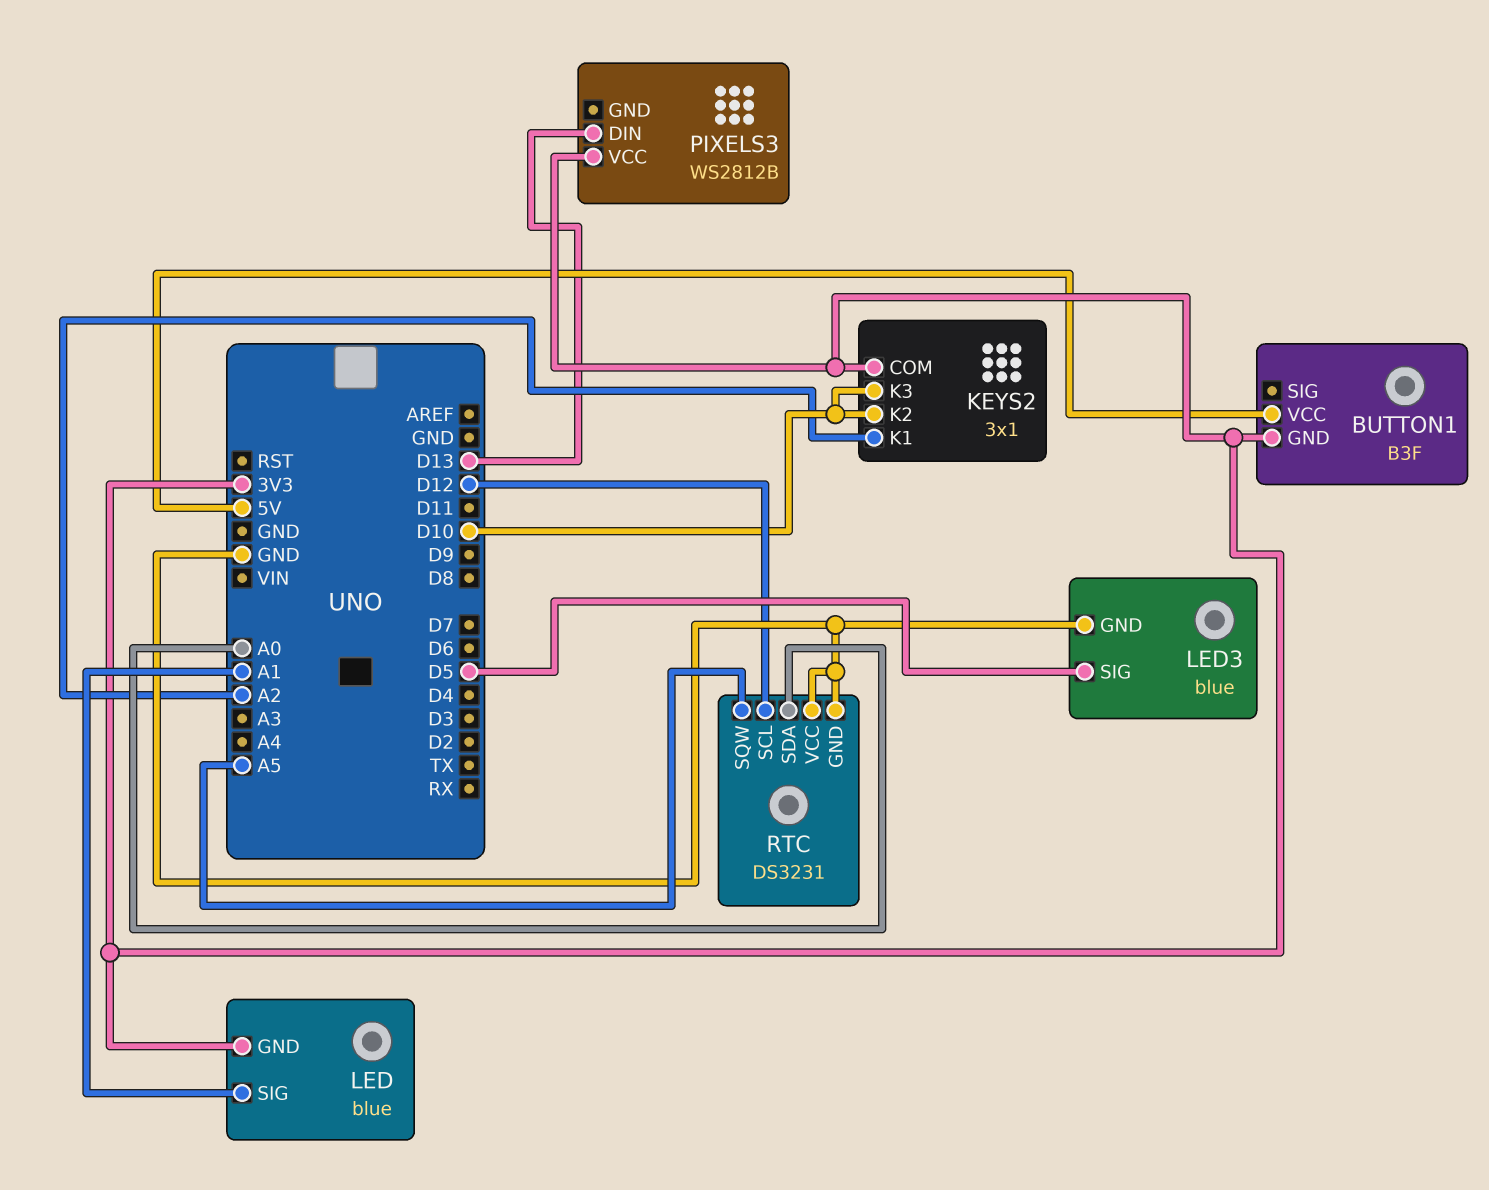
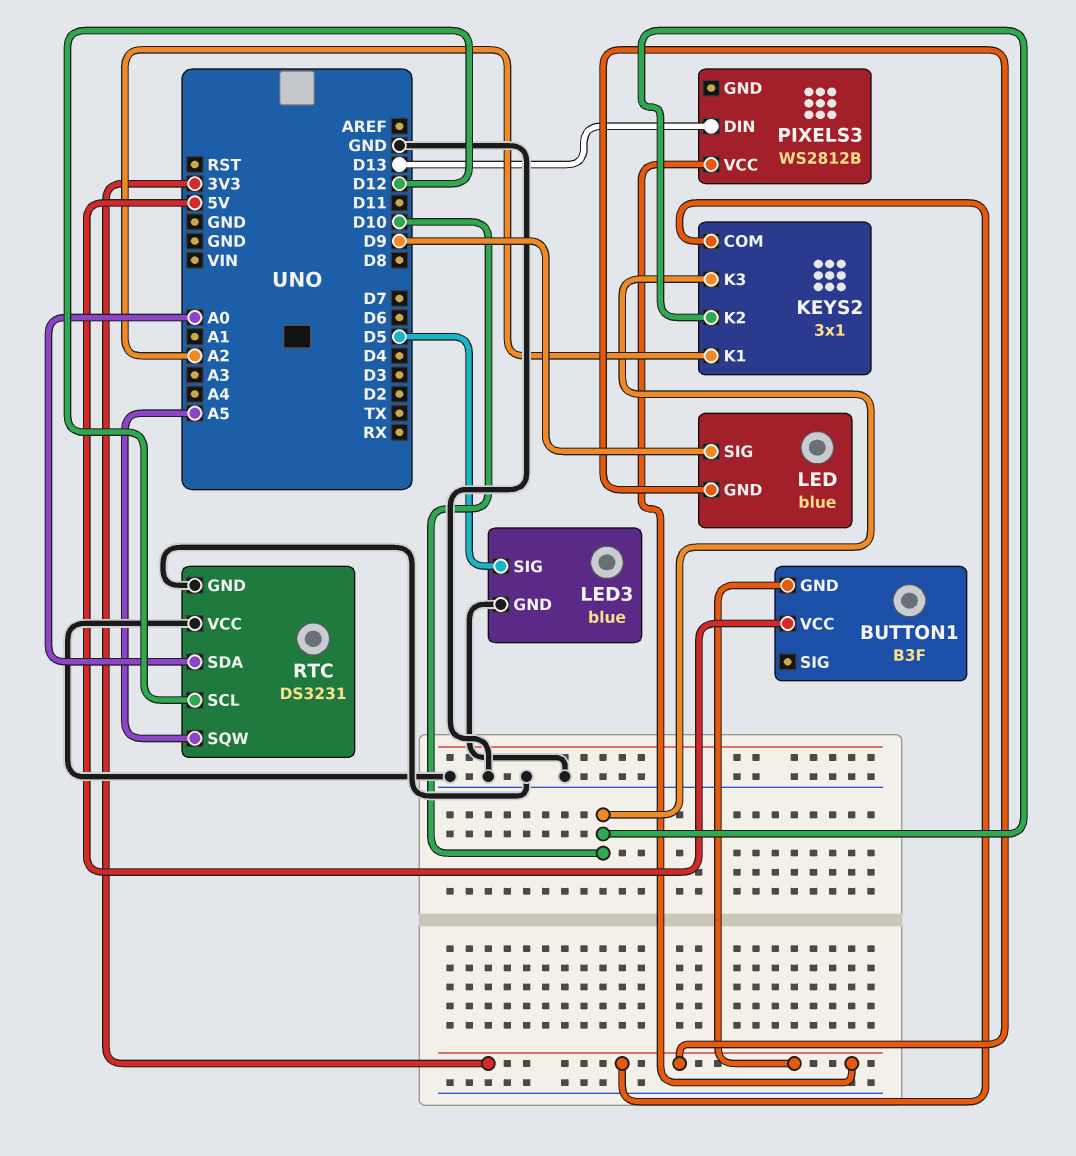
LED pin SIG: A1 -> D9

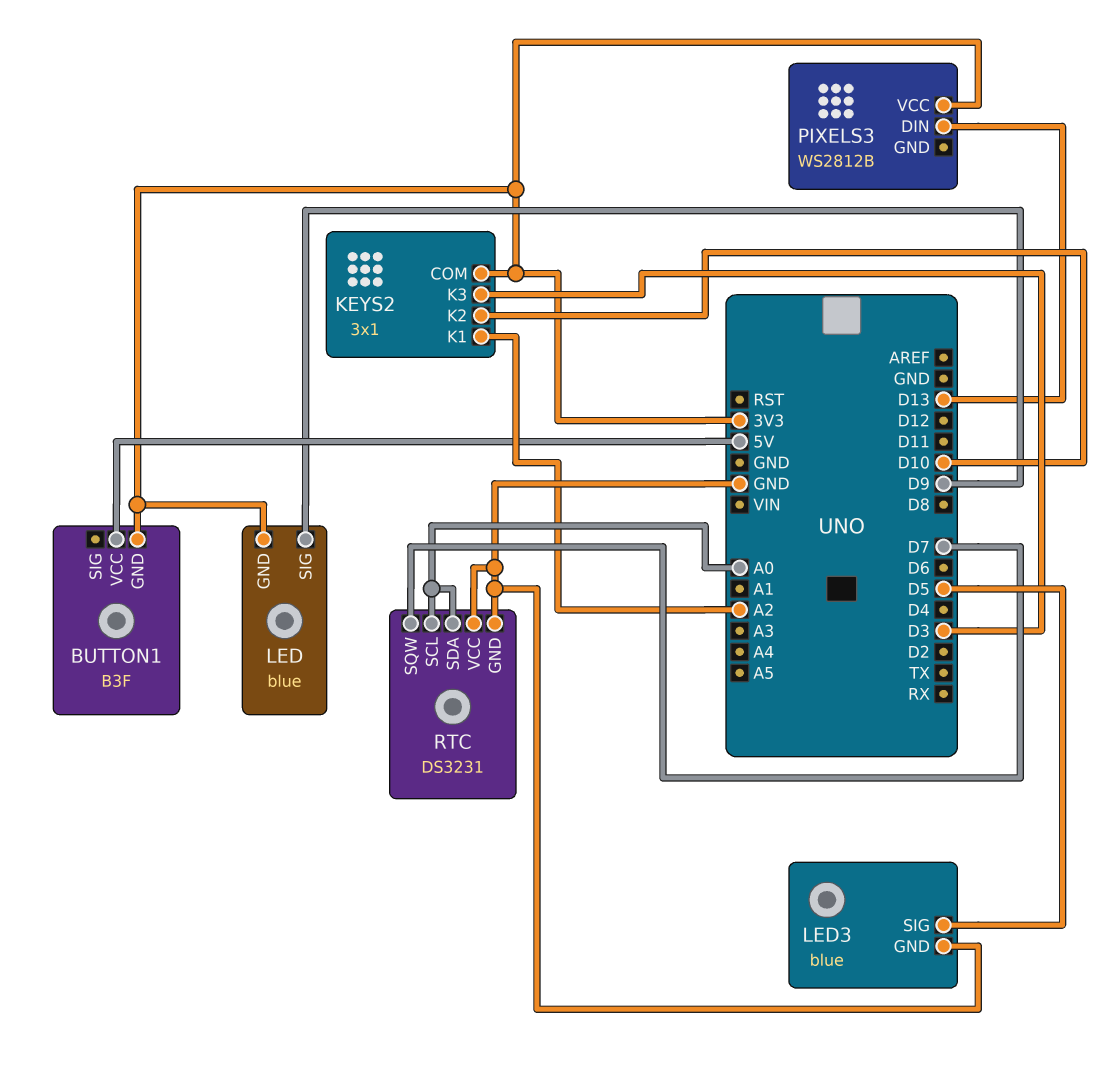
KEYS2 pin K3: D10 -> D3
RTC pin SCL: D12 -> A0
RTC pin SQW: A5 -> D7

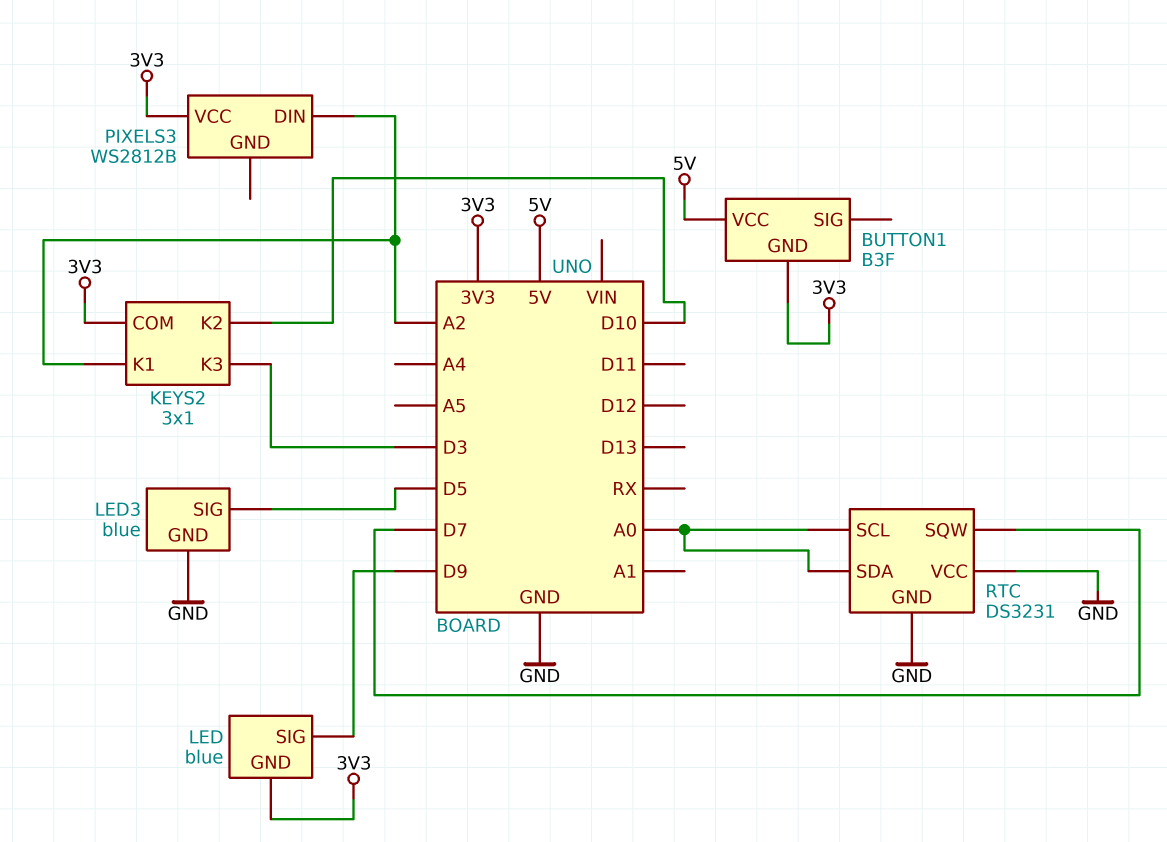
PIXELS3 pin DIN: D13 -> A2

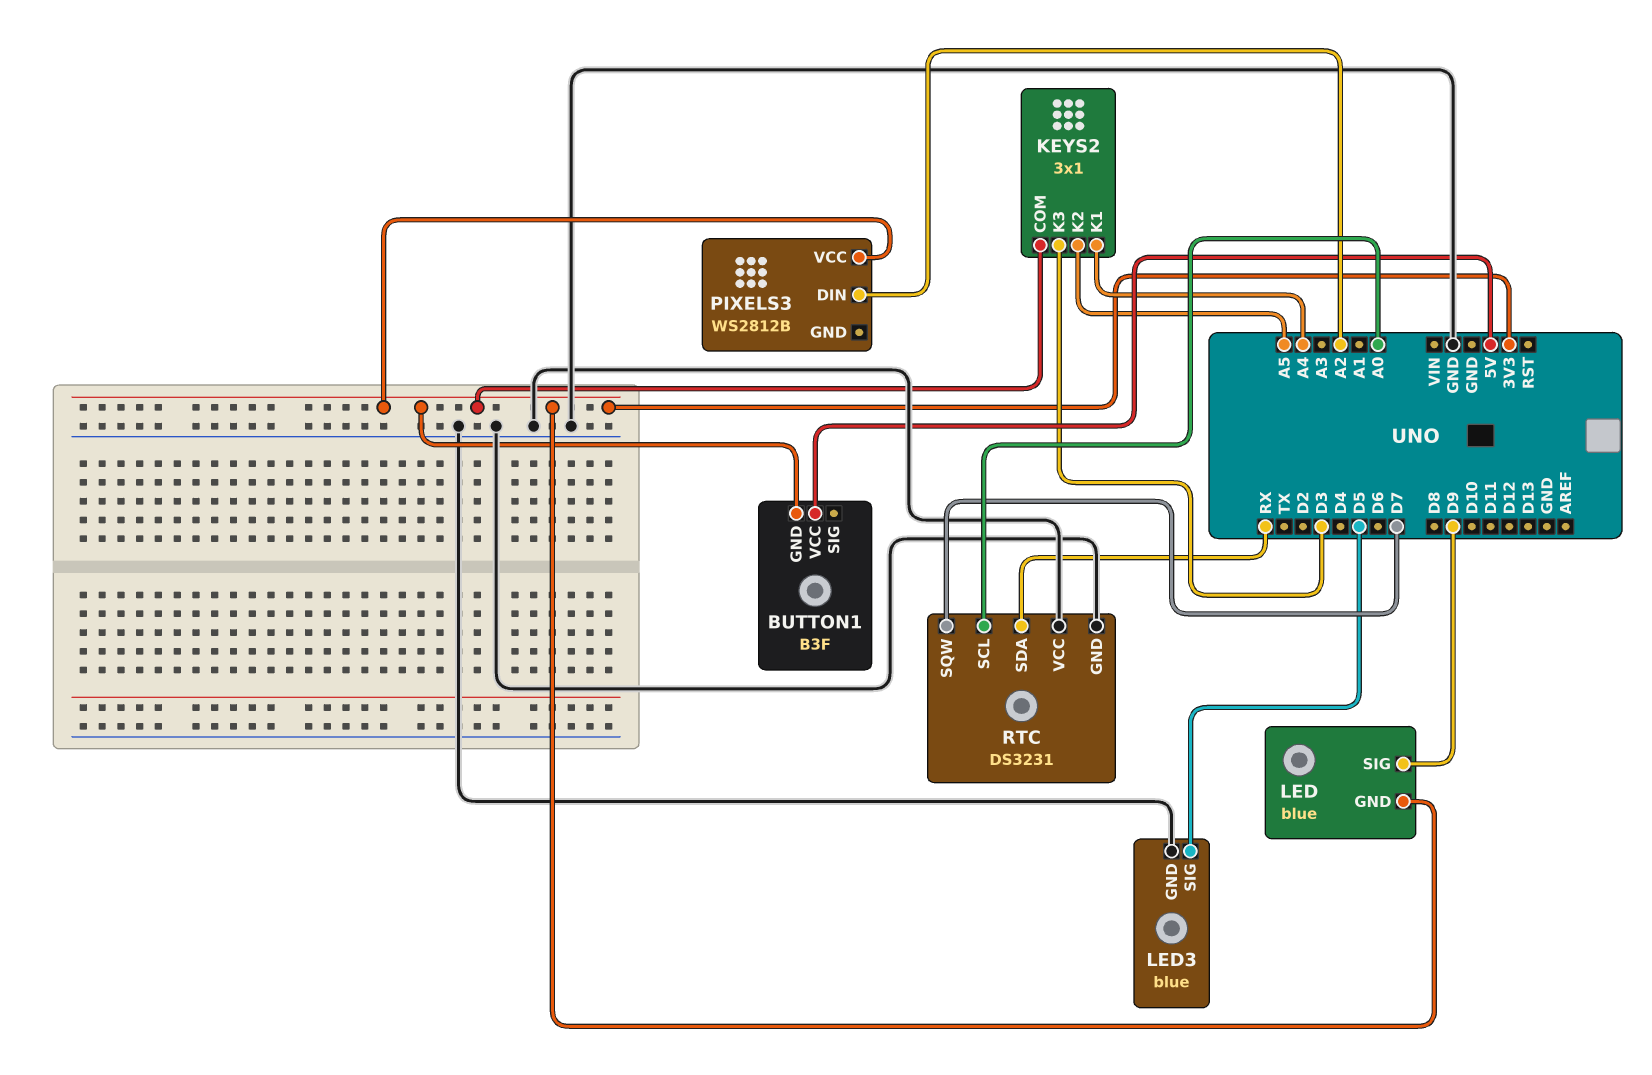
KEYS2 pin K1: A2 -> A4
KEYS2 pin K2: D10 -> A5
RTC pin SDA: A0 -> RX

